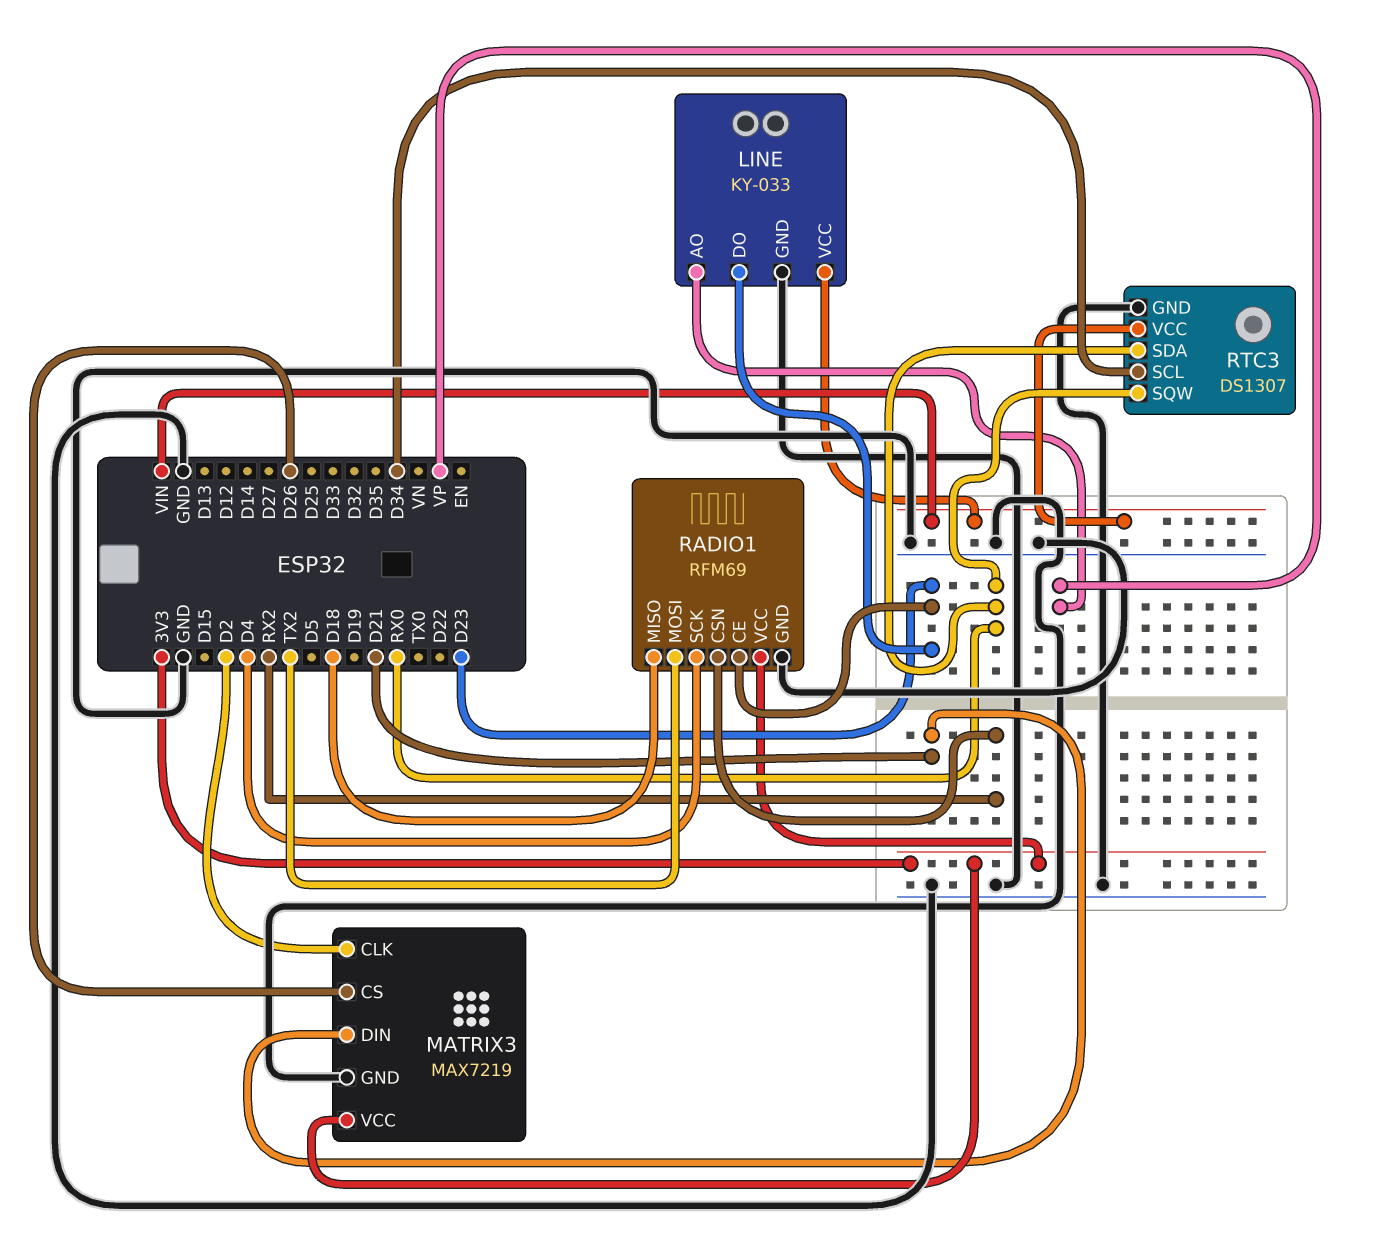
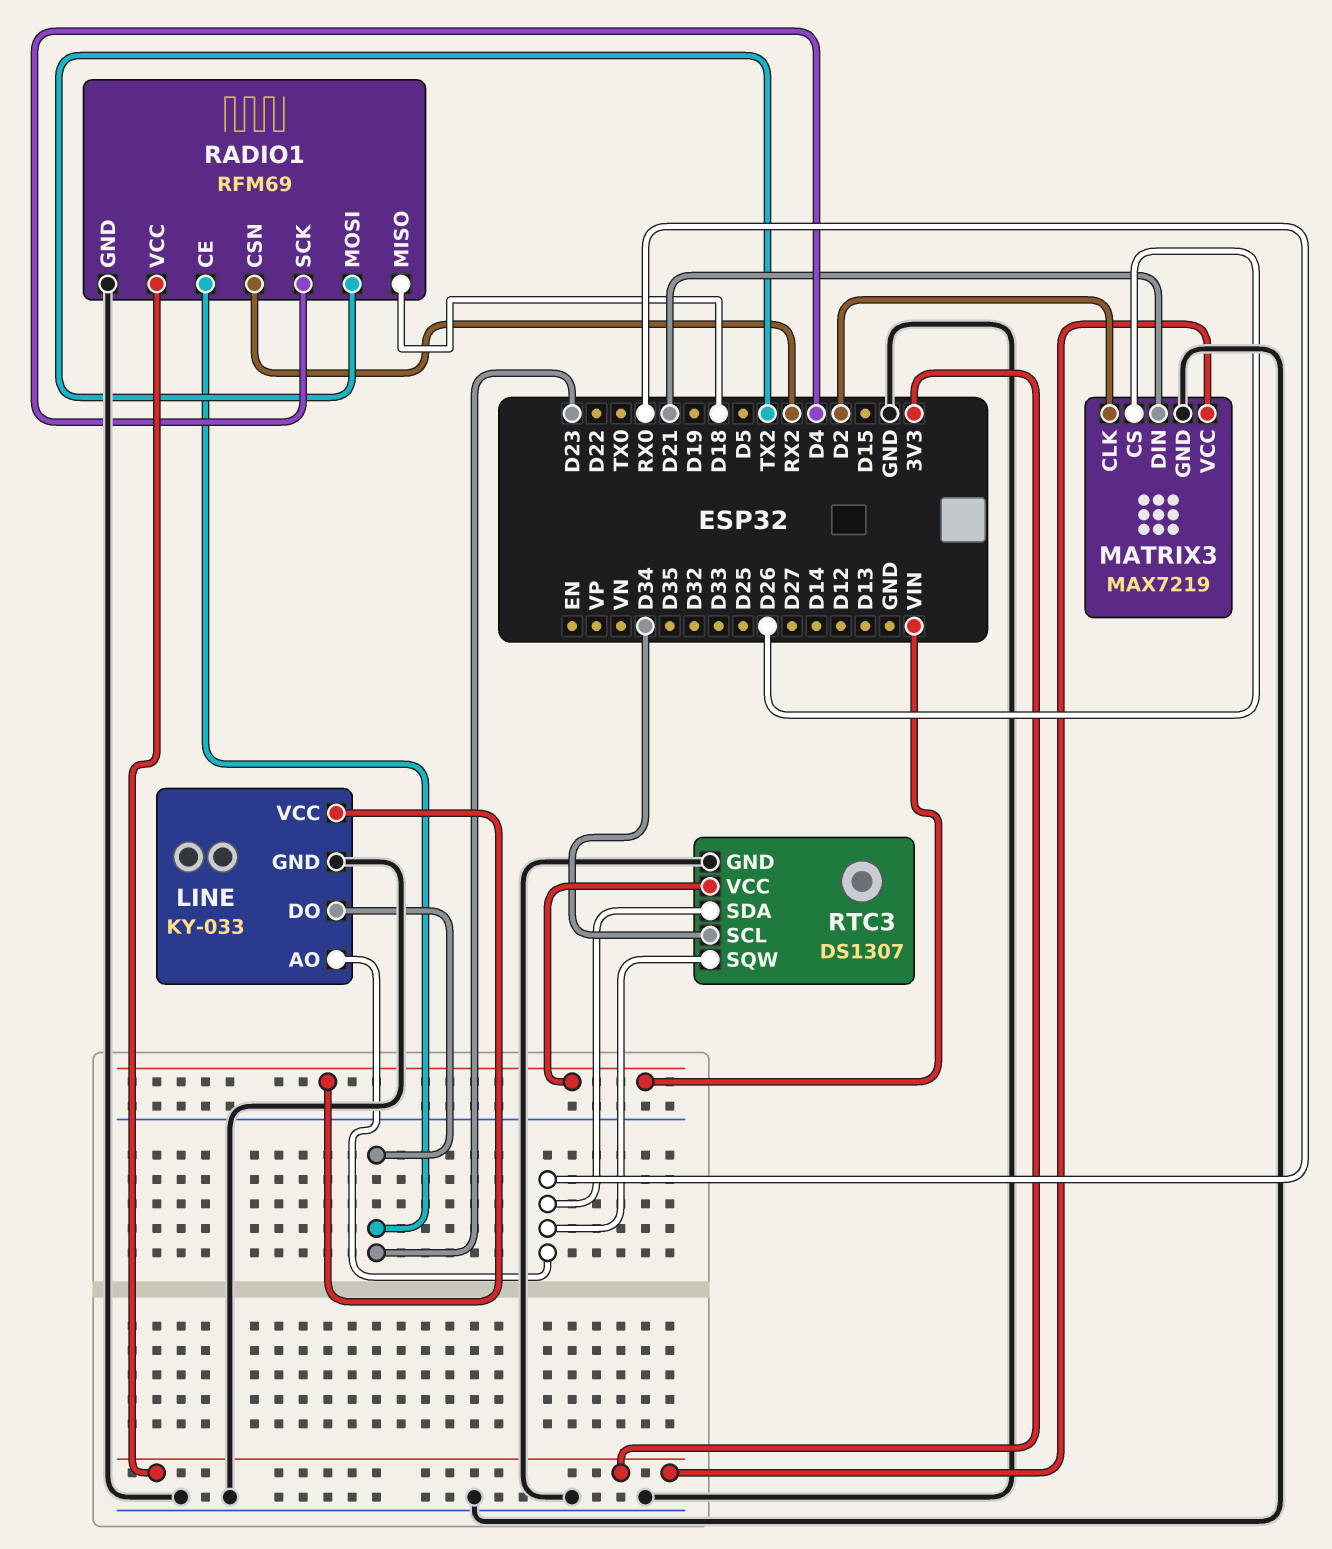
LINE pin AO: VP -> RX0

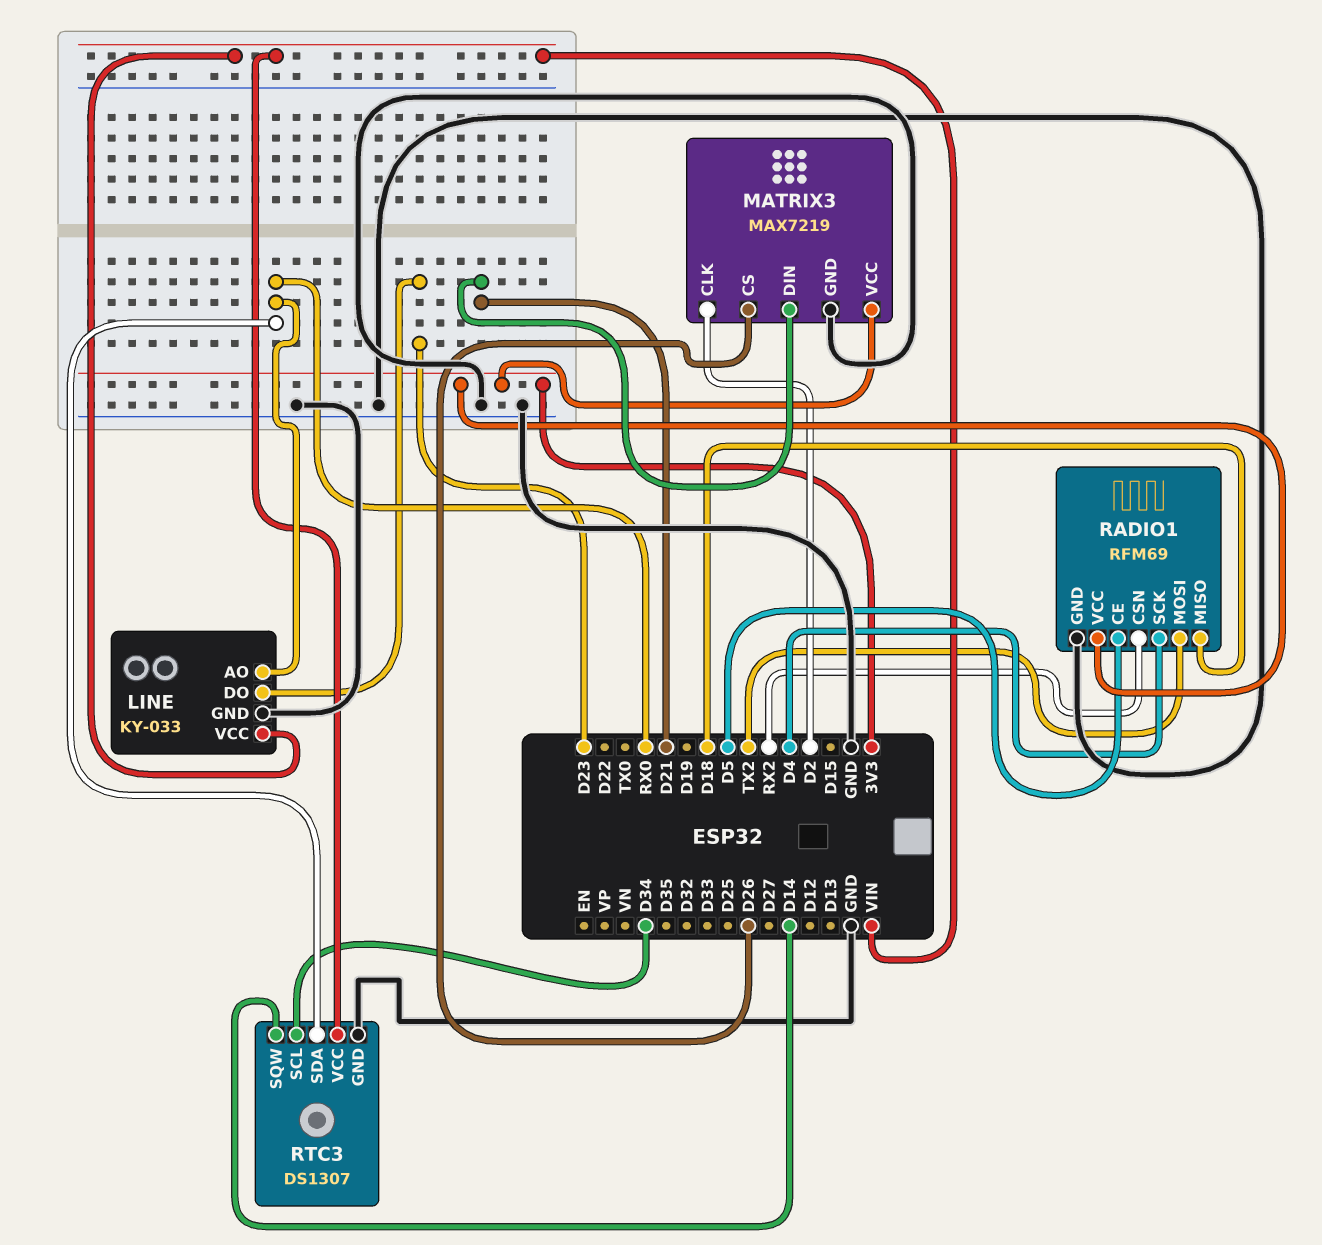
RADIO1 pin CE: D23 -> D5
RTC3 pin SQW: RX0 -> D14

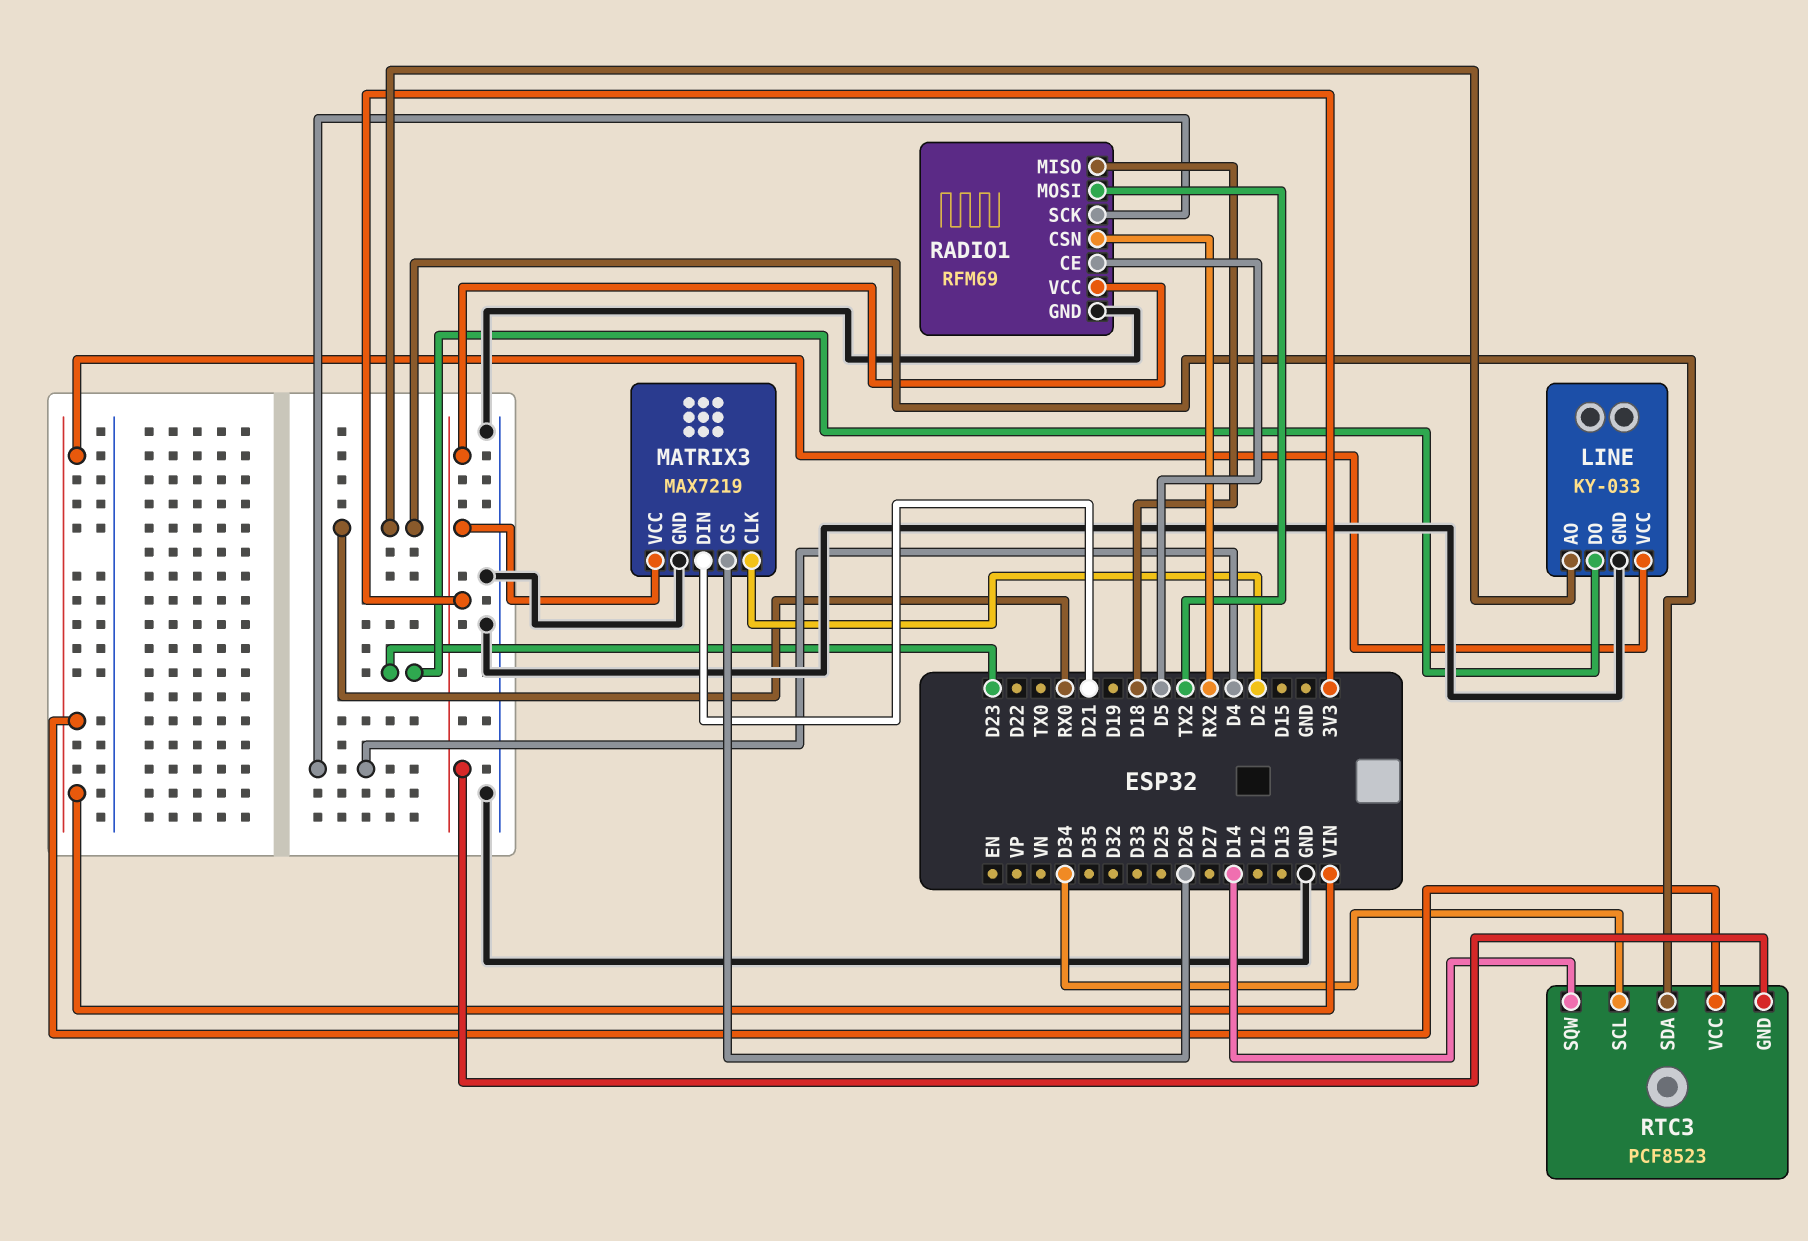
RTC3: DS1307 -> PCF8523
RTC3 pin GND: GND -> 3V3

